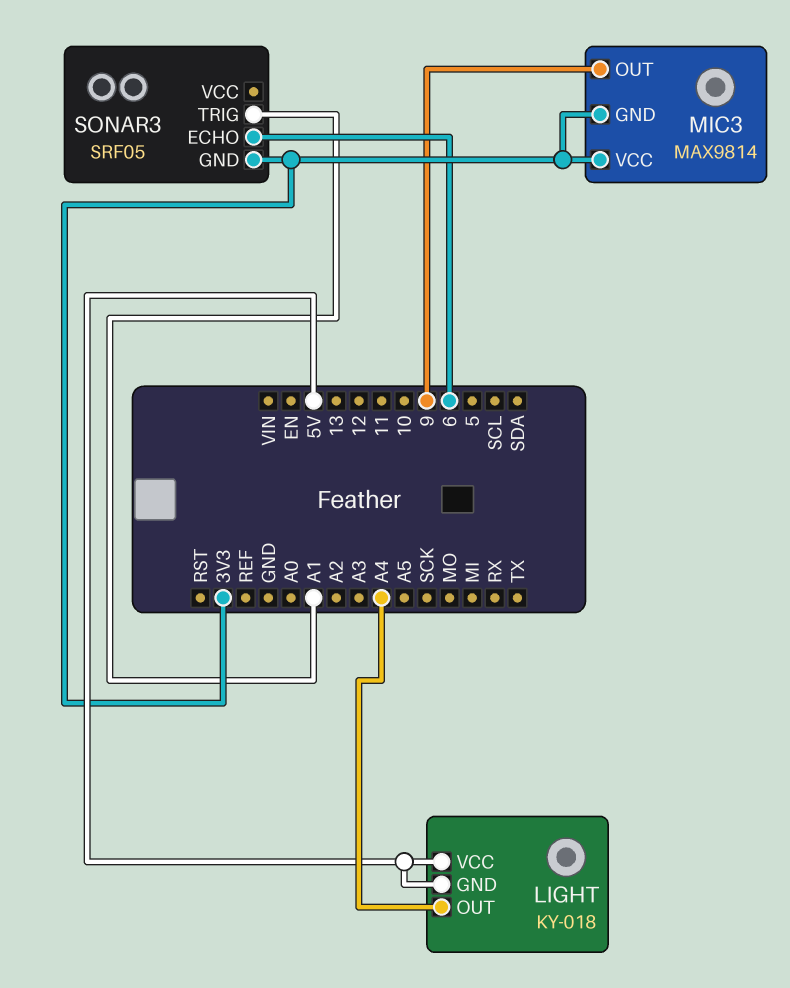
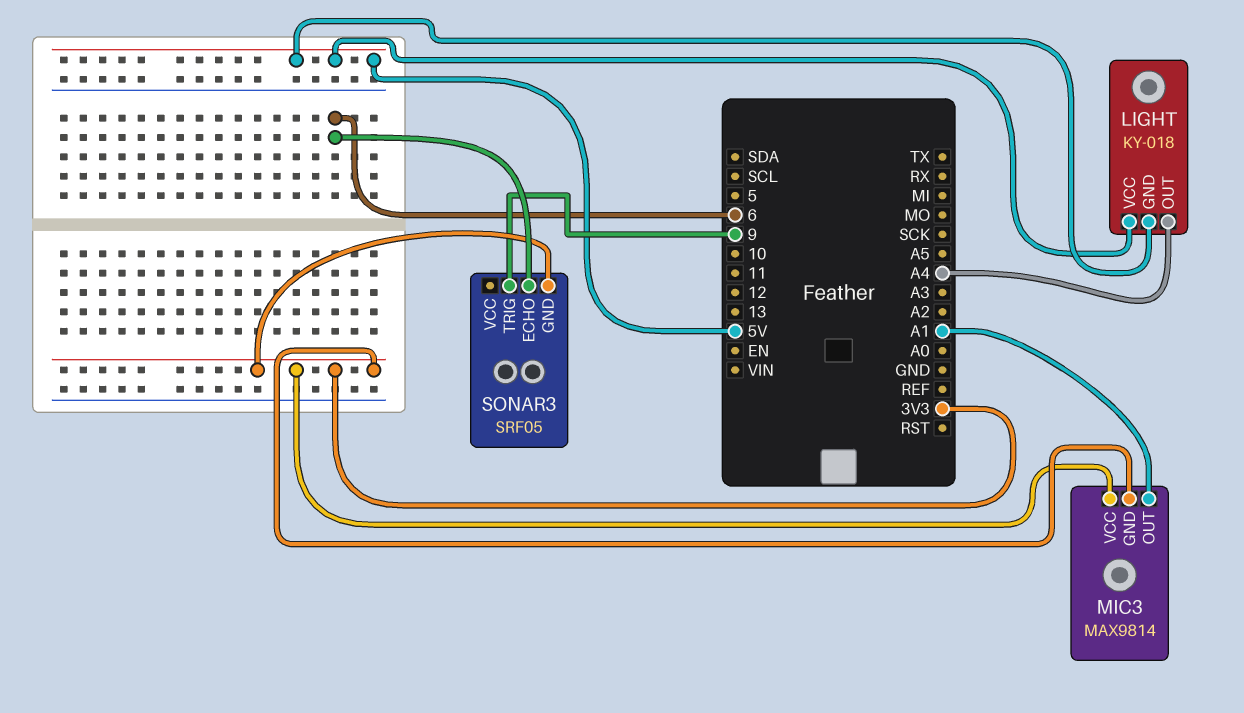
MIC3 pin OUT: 9 -> A1
SONAR3 pin TRIG: A1 -> 9

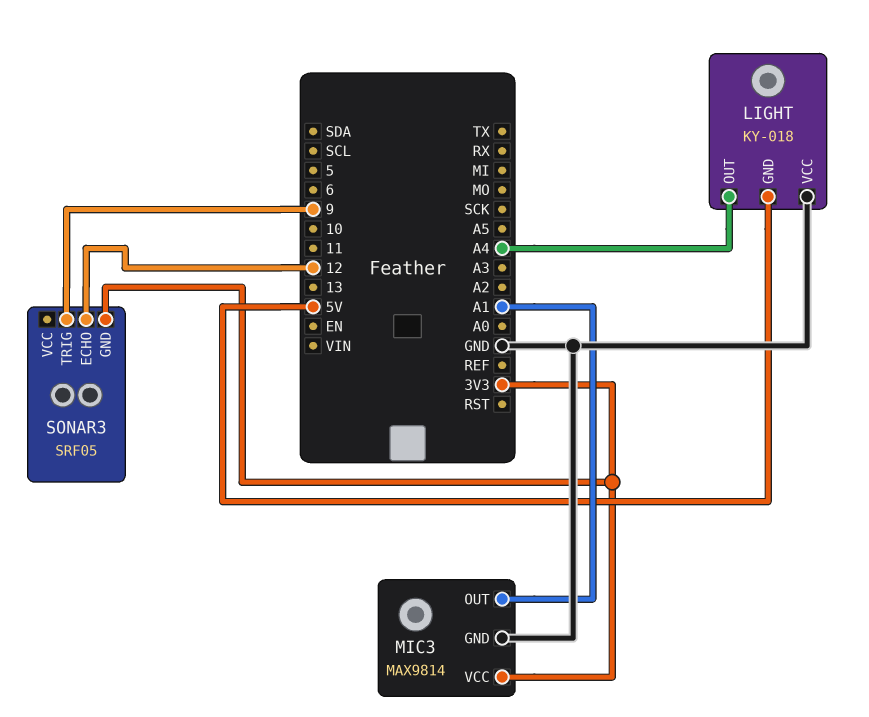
LIGHT pin VCC: 5V -> GND
MIC3 pin GND: 3V3 -> GND
SONAR3 pin ECHO: 6 -> 12

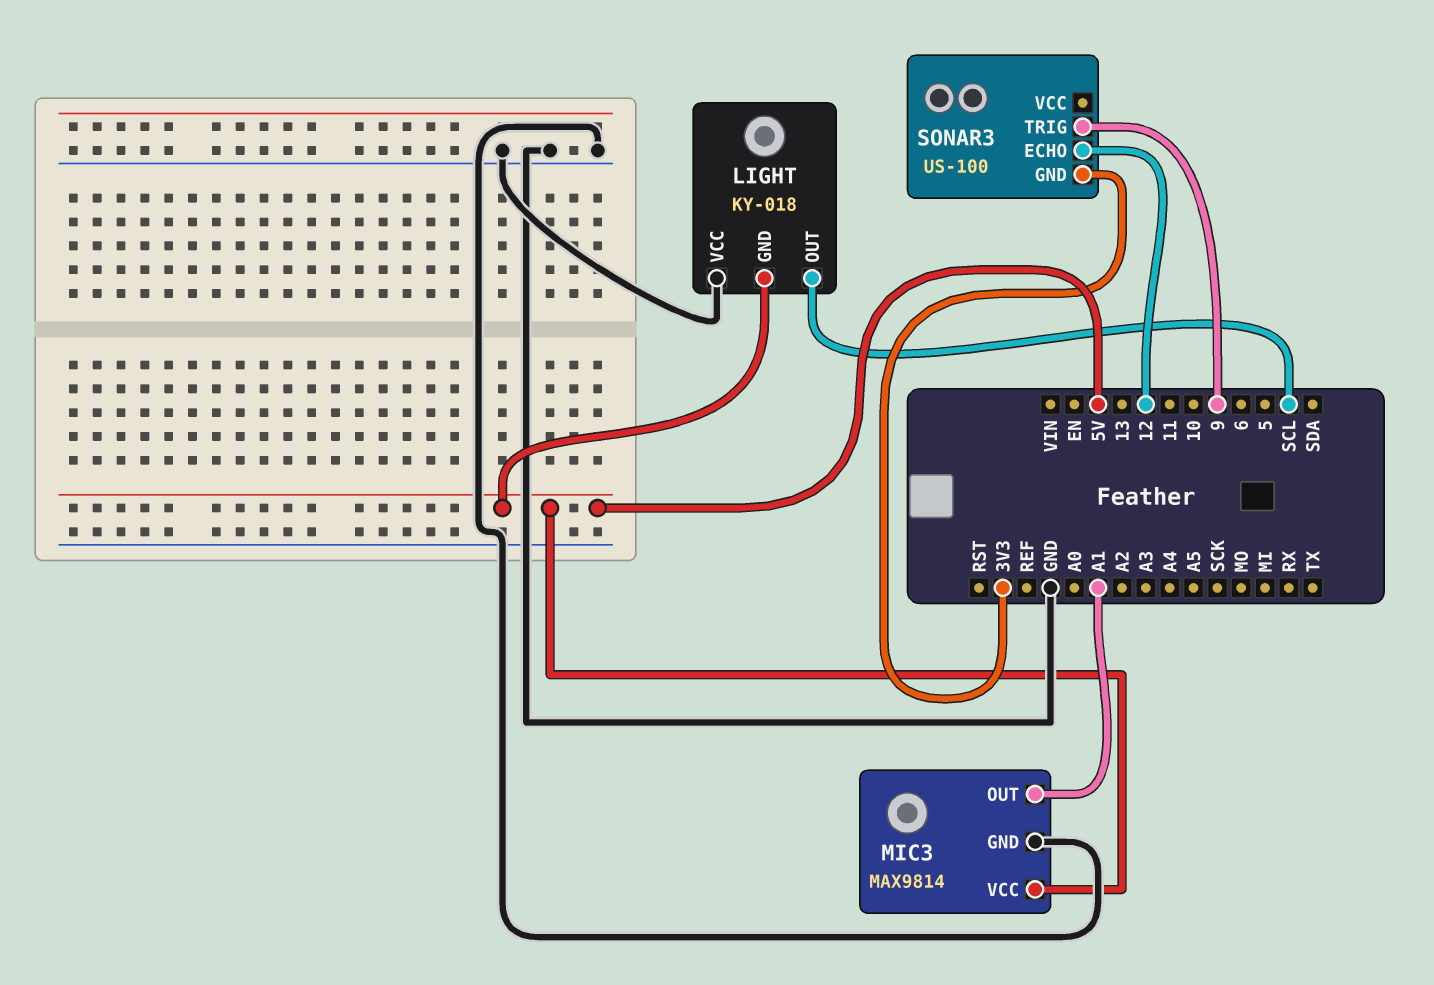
LIGHT pin OUT: A4 -> SCL
MIC3 pin VCC: 3V3 -> 5V
SONAR3: SRF05 -> US-100

